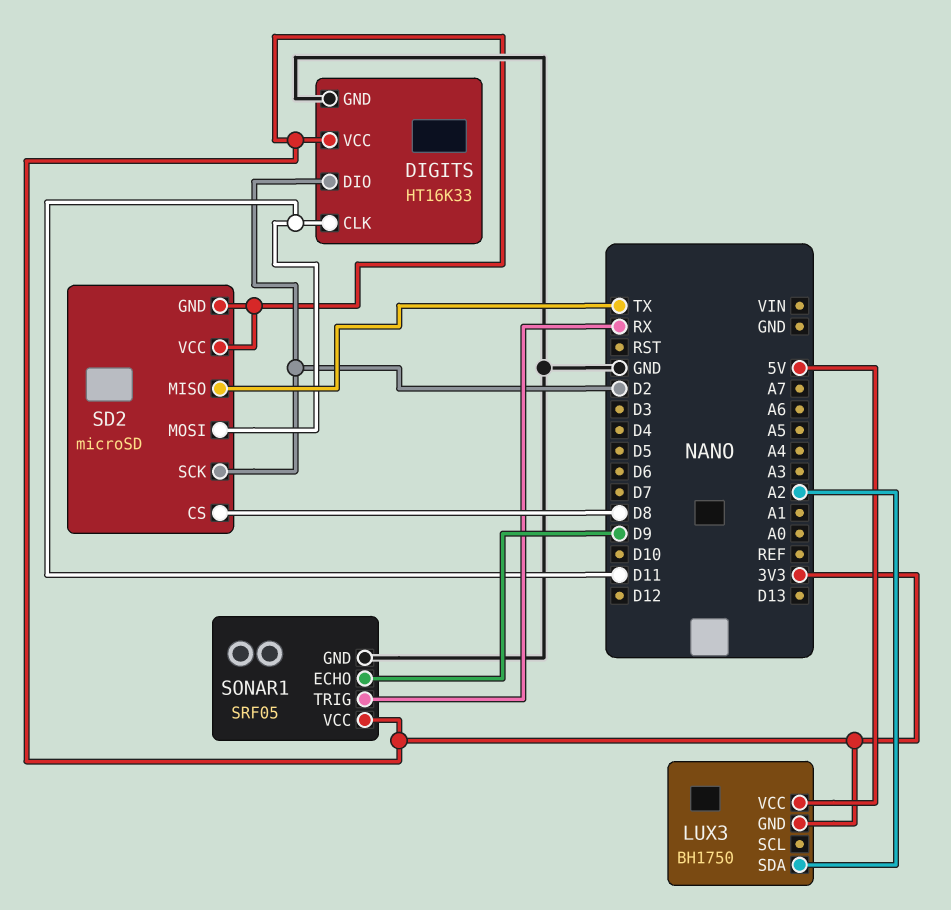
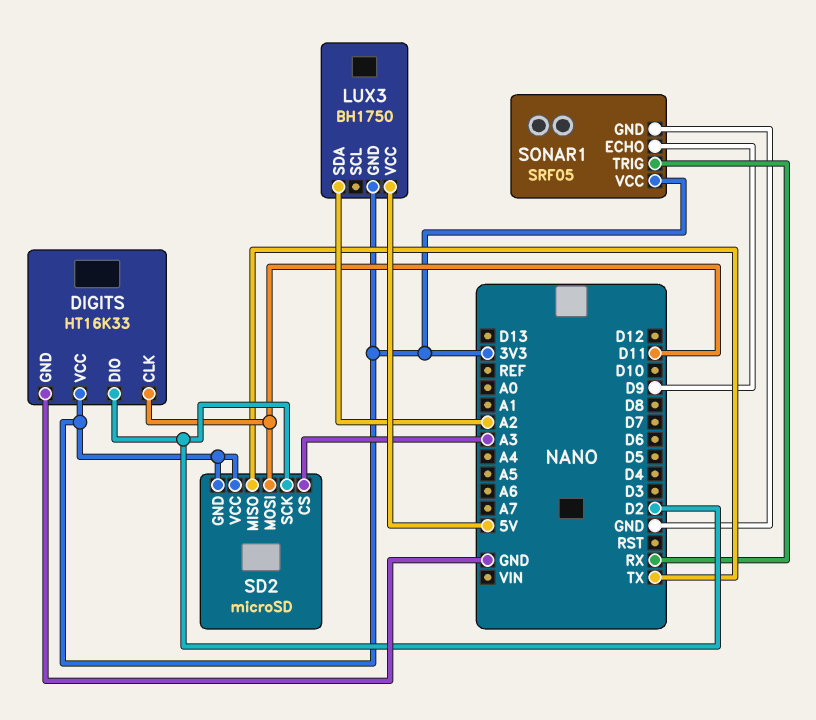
SD2 pin CS: D8 -> A3

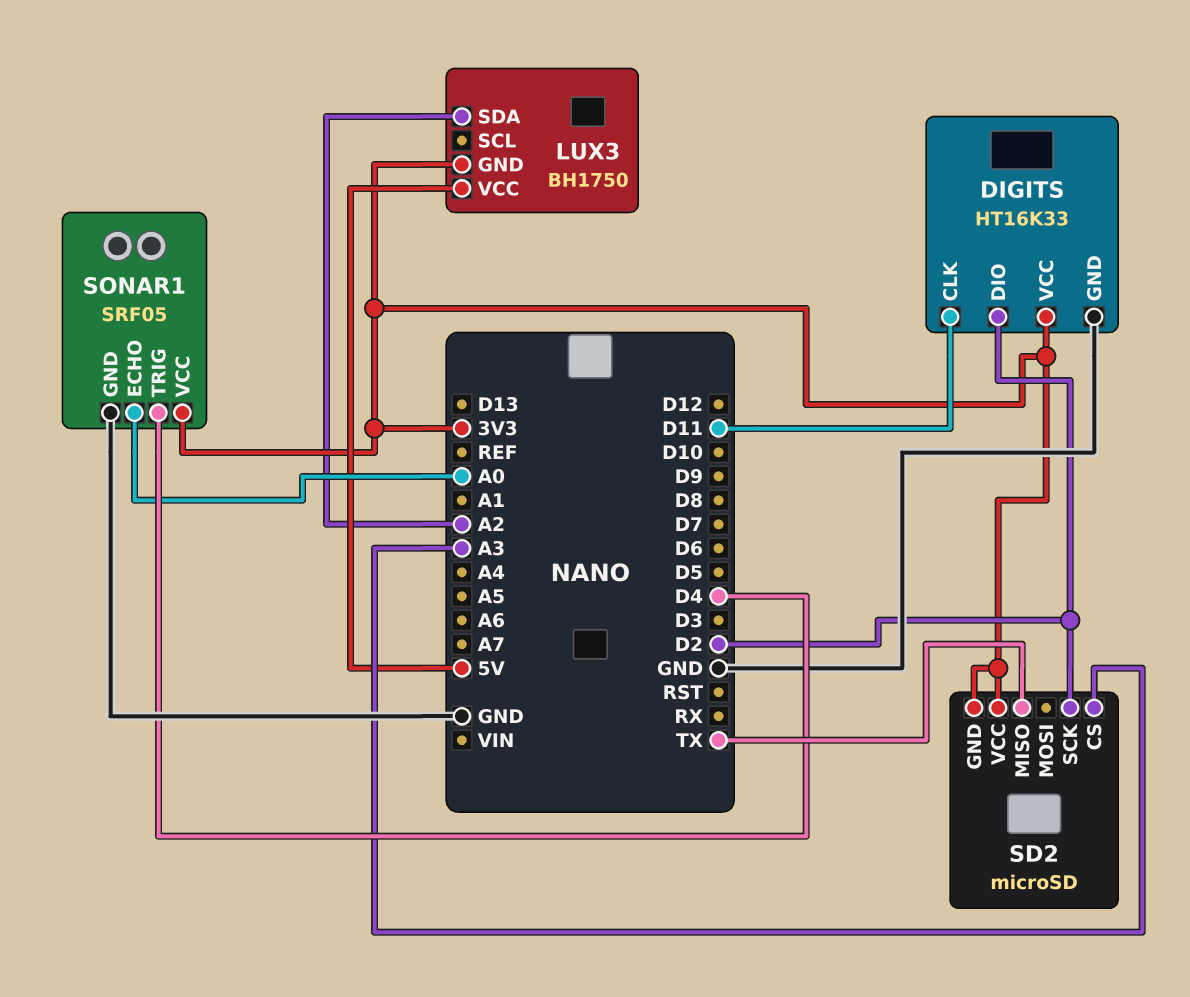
SD2 pin MOSI: D11 -> none
SONAR1 pin ECHO: D9 -> A0
SONAR1 pin TRIG: RX -> D4

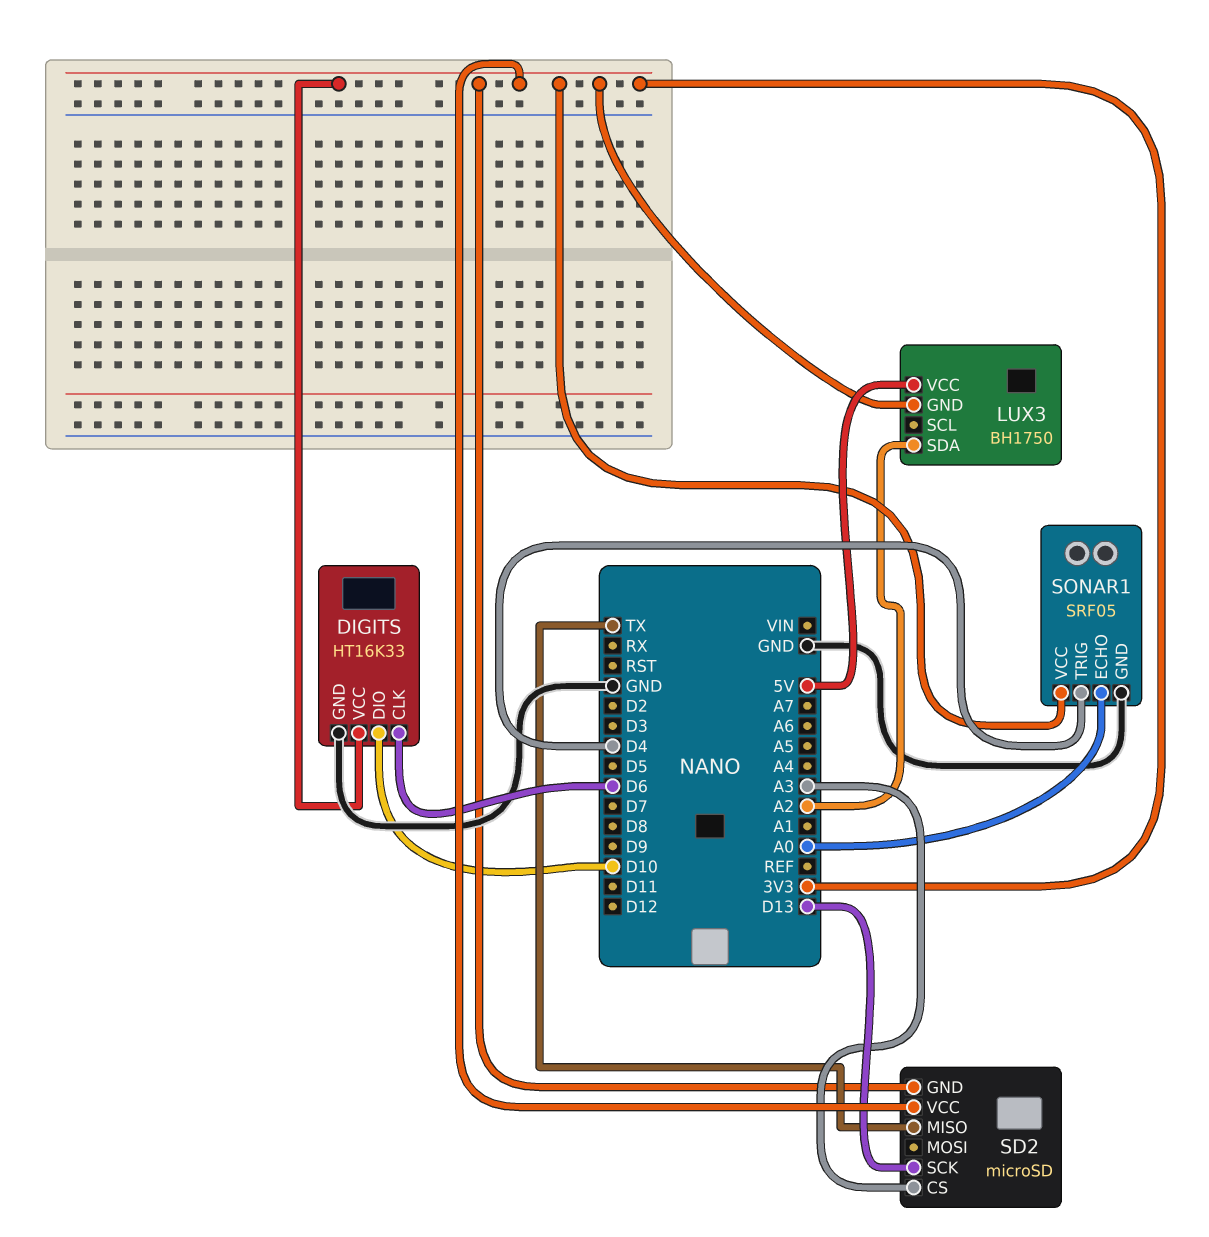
DIGITS pin CLK: D11 -> D6
DIGITS pin DIO: D2 -> D10
SD2 pin SCK: D2 -> D13

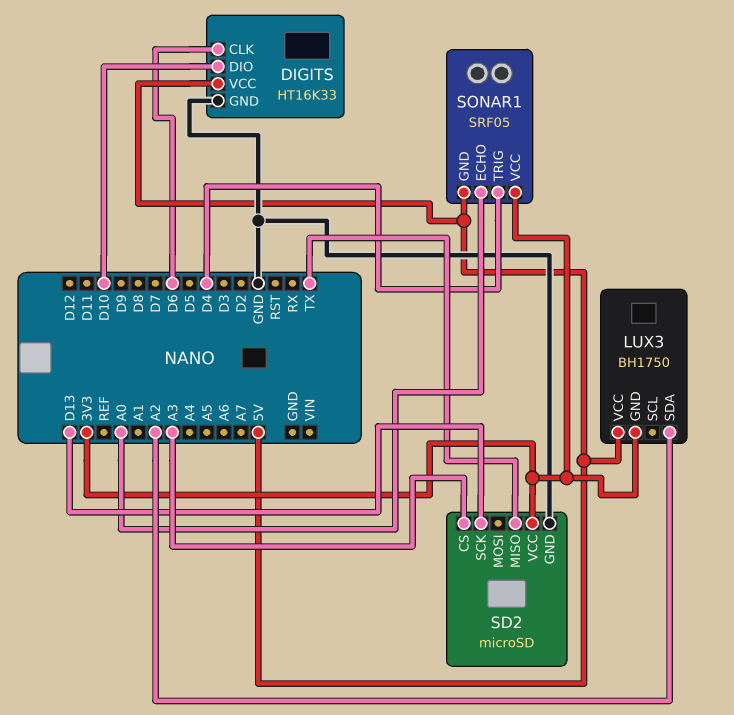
DIGITS pin VCC: 3V3 -> 5V
SD2 pin GND: 3V3 -> GND
SONAR1 pin GND: GND -> 5V

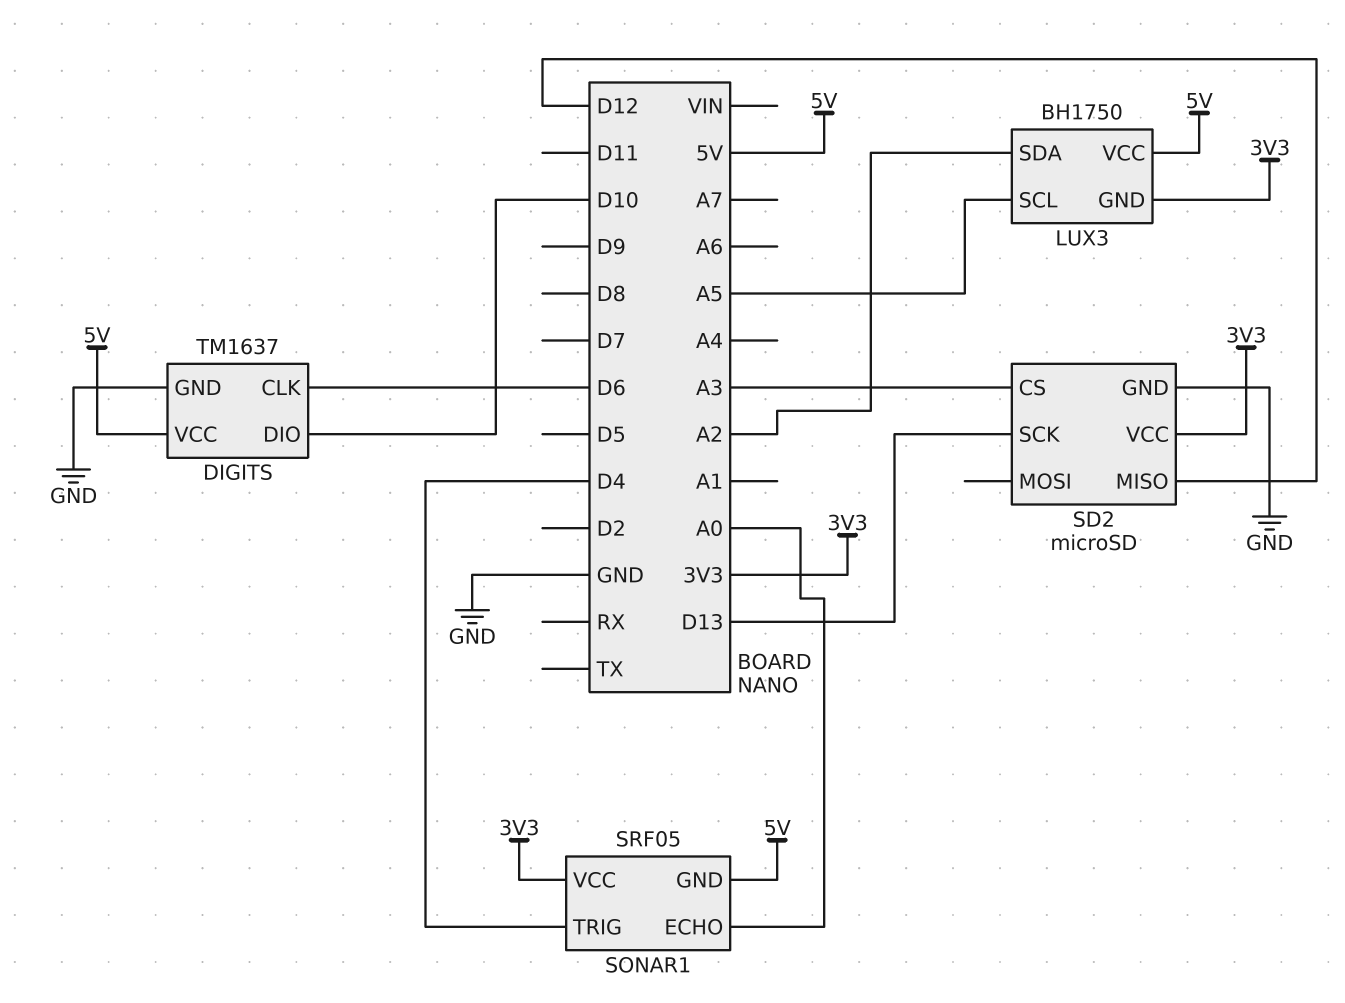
DIGITS: HT16K33 -> TM1637
LUX3 pin SCL: none -> A5
SD2 pin MISO: TX -> D12

